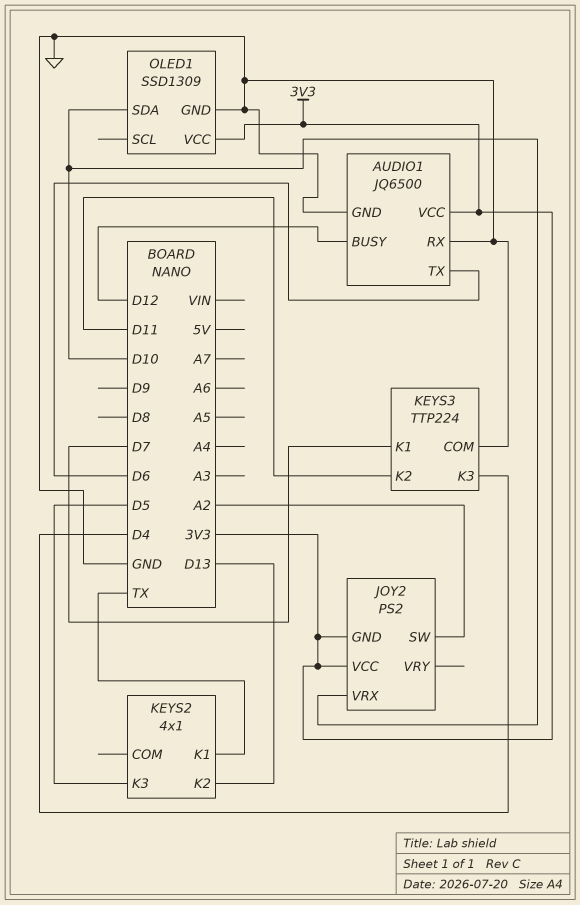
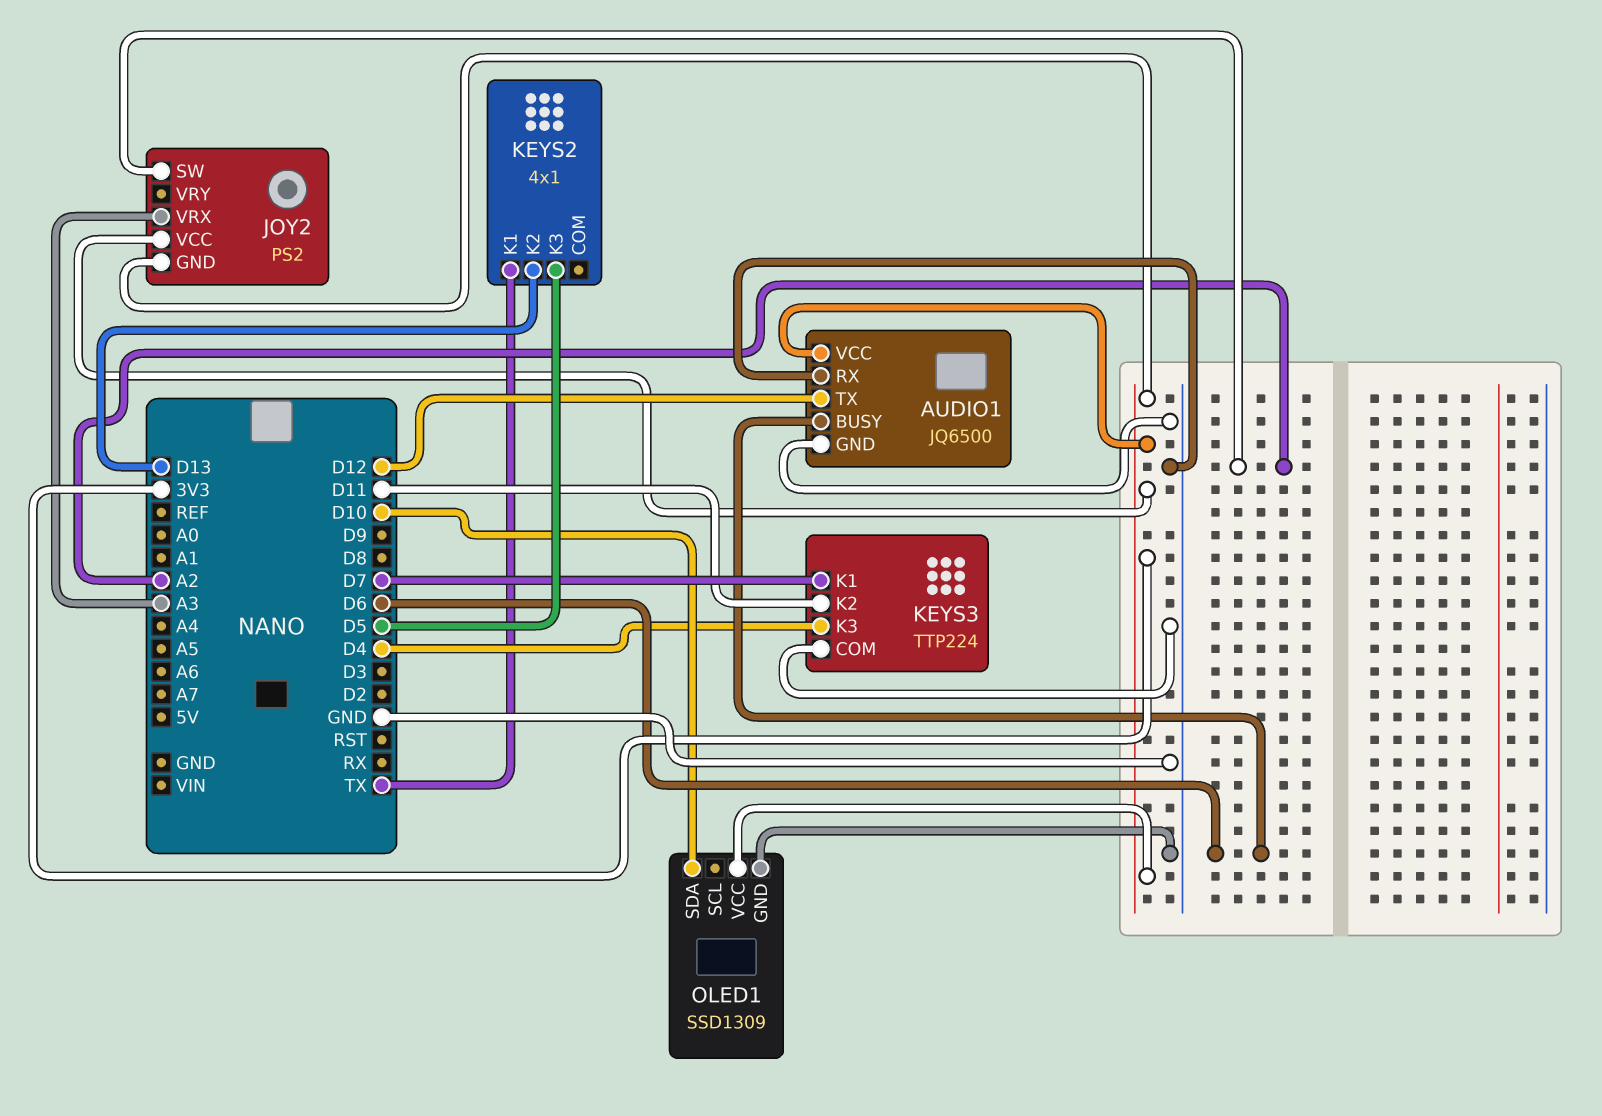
AUDIO1 pin BUSY: D12 -> D6
AUDIO1 pin TX: D6 -> D12
JOY2 pin VRX: D10 -> A3

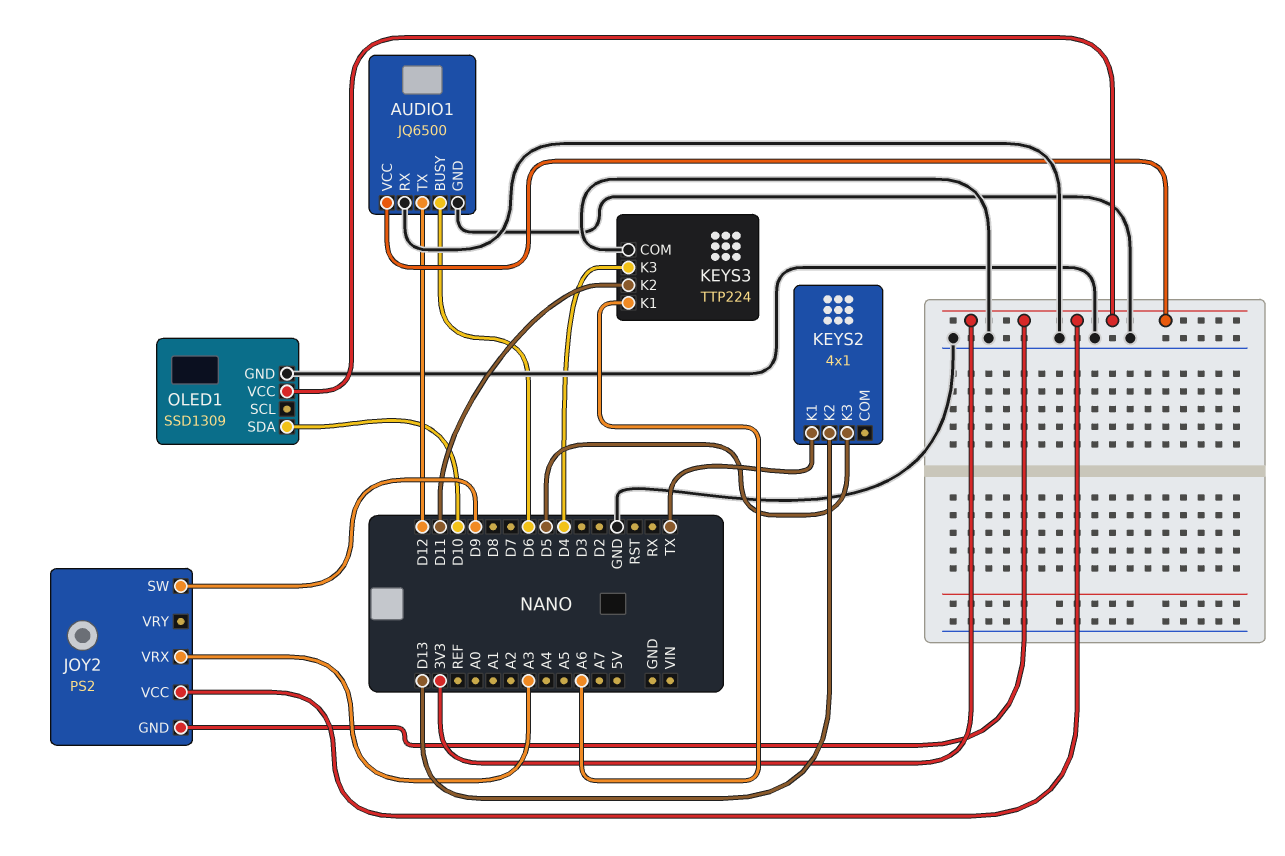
JOY2 pin SW: A2 -> D9
KEYS3 pin K1: D7 -> A6

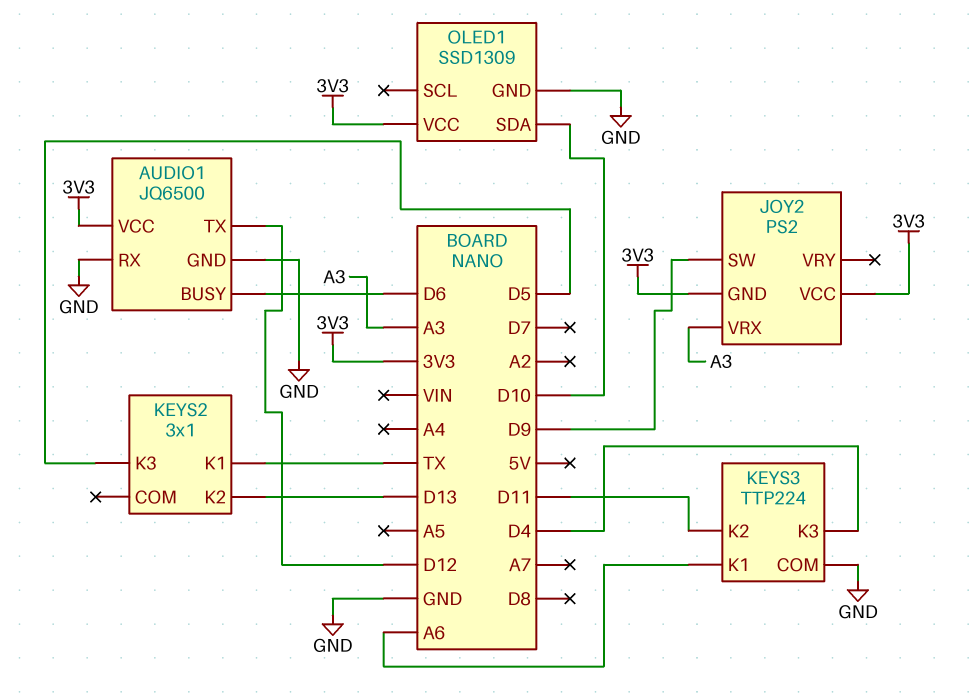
KEYS2: 4x1 -> 3x1

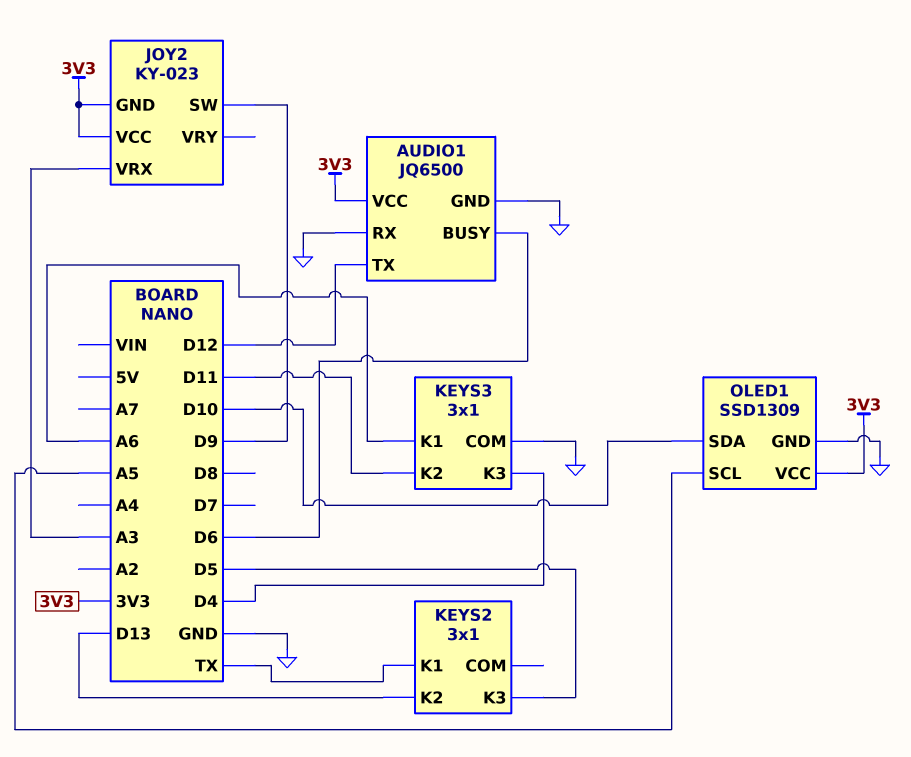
JOY2: PS2 -> KY-023
KEYS3: TTP224 -> 3x1
OLED1 pin SCL: none -> A5

